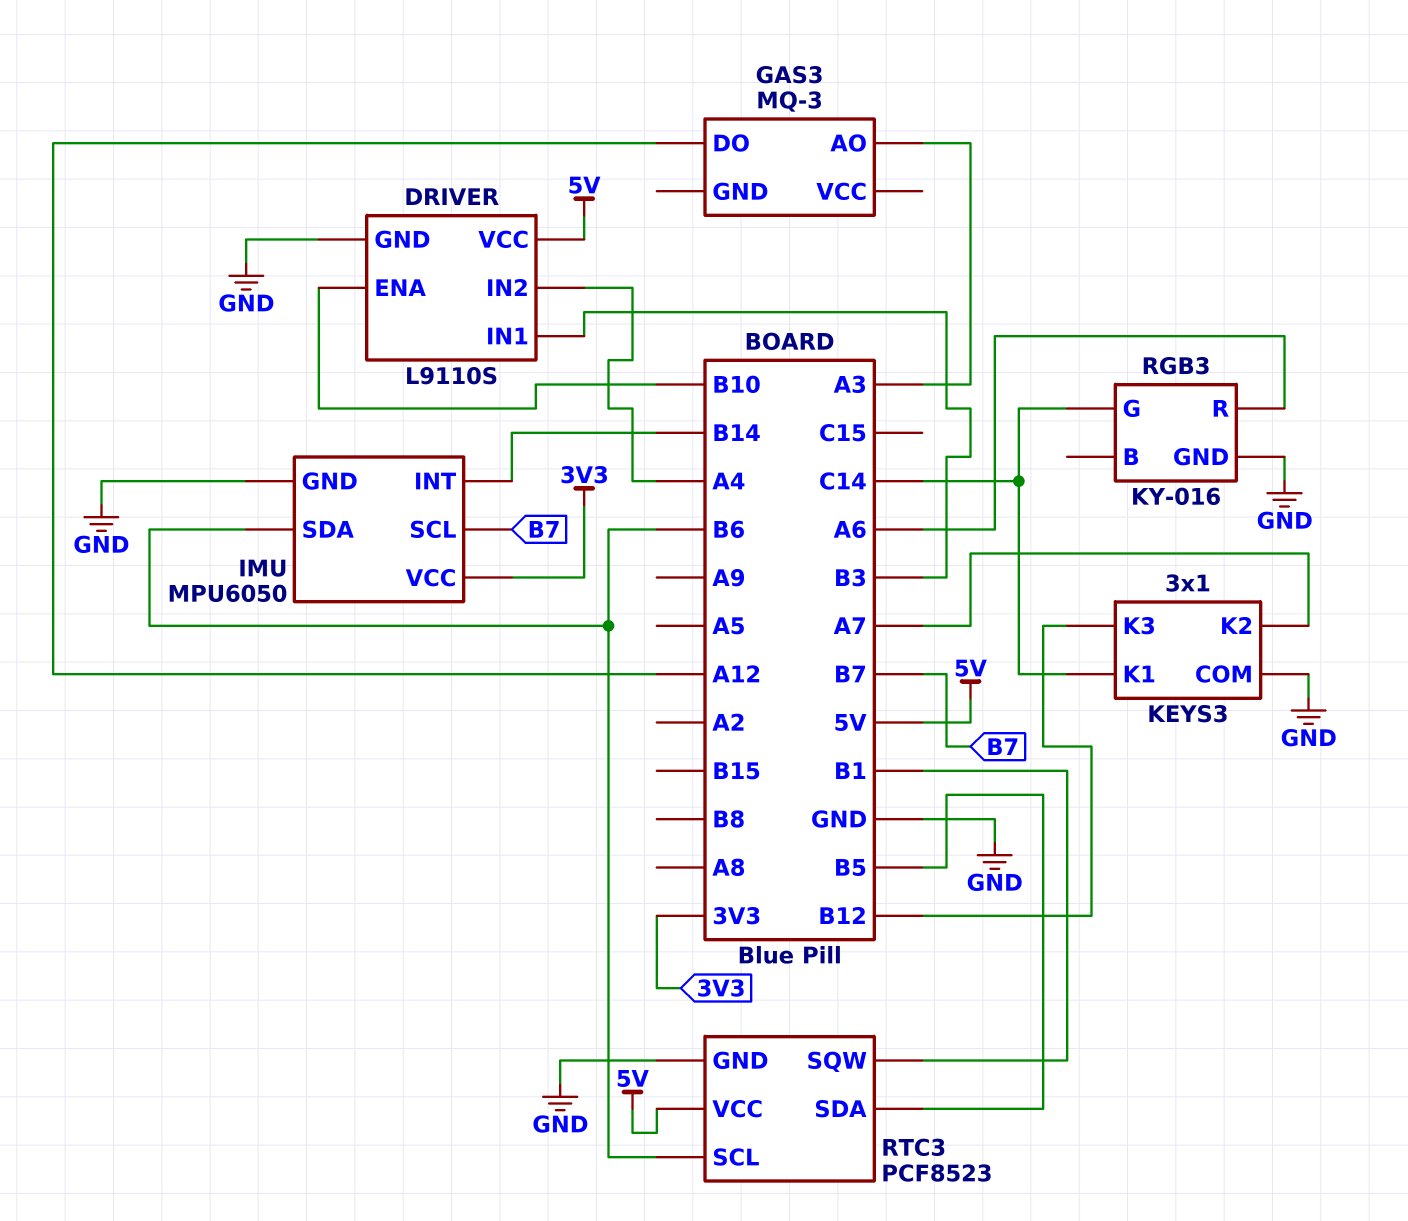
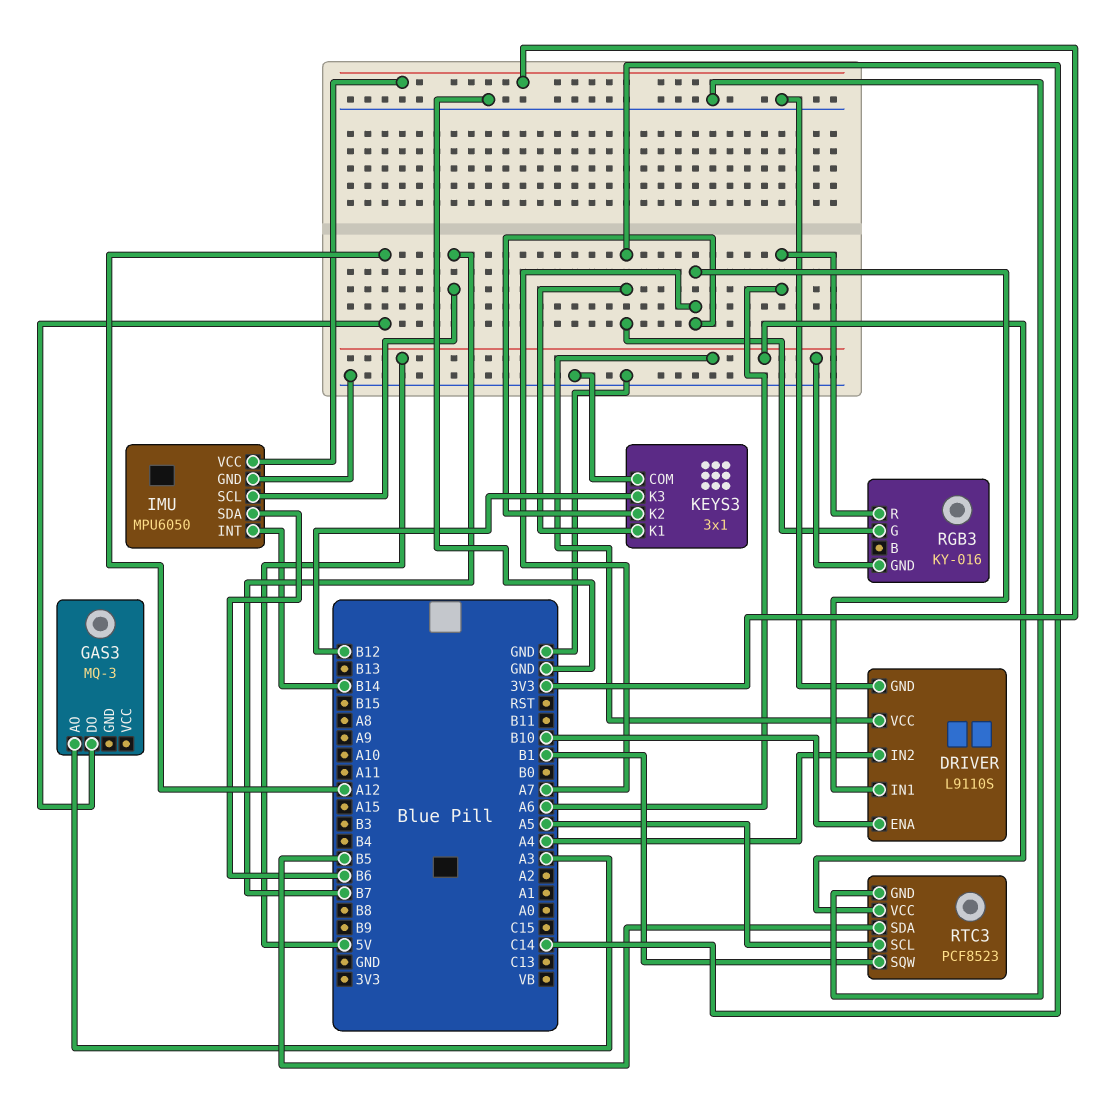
DRIVER pin IN1: B3 -> A7
RGB3 pin GND: GND -> 5V
RTC3 pin SCL: B6 -> A5

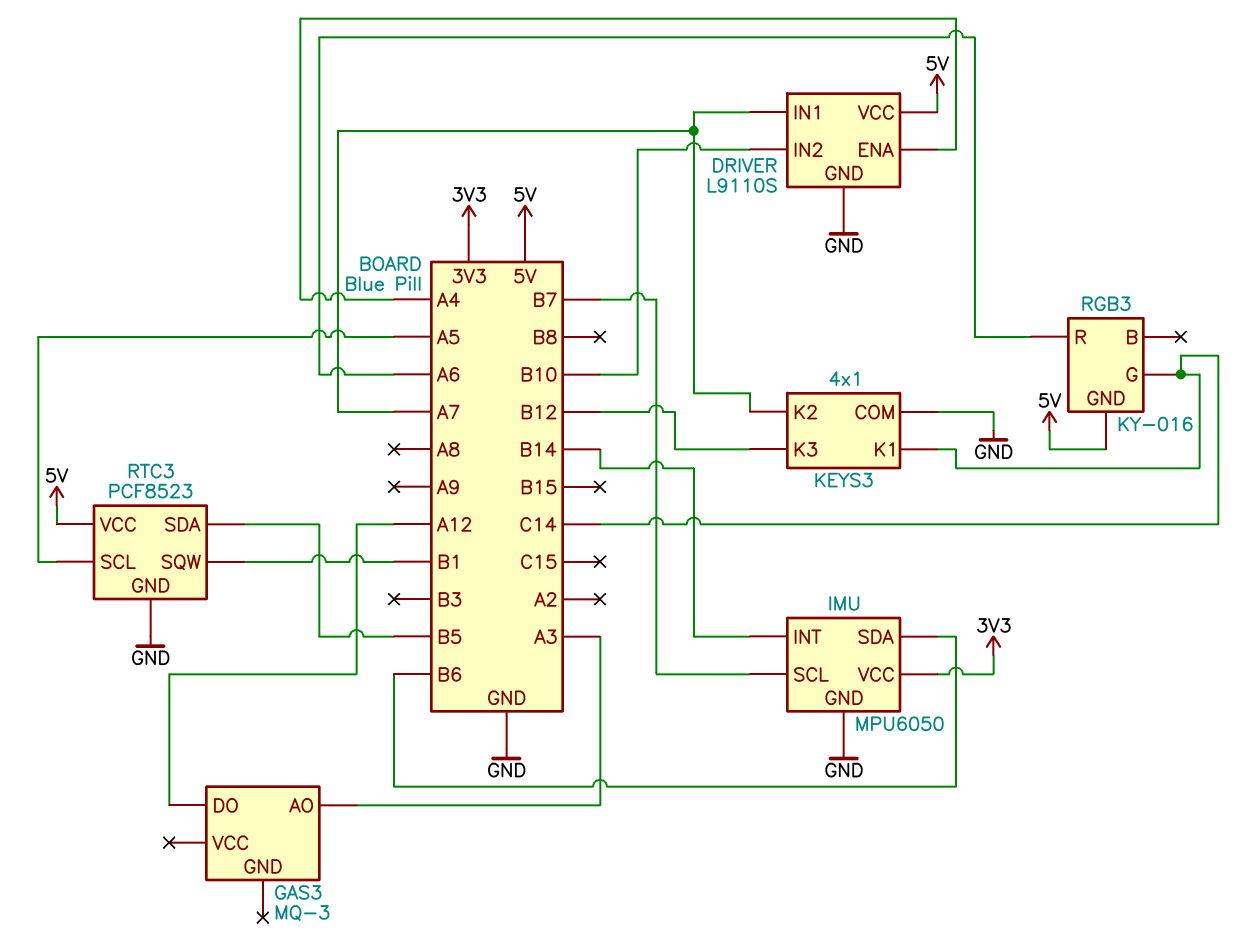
DRIVER pin ENA: B10 -> A4
DRIVER pin IN2: A4 -> B10
KEYS3: 3x1 -> 4x1

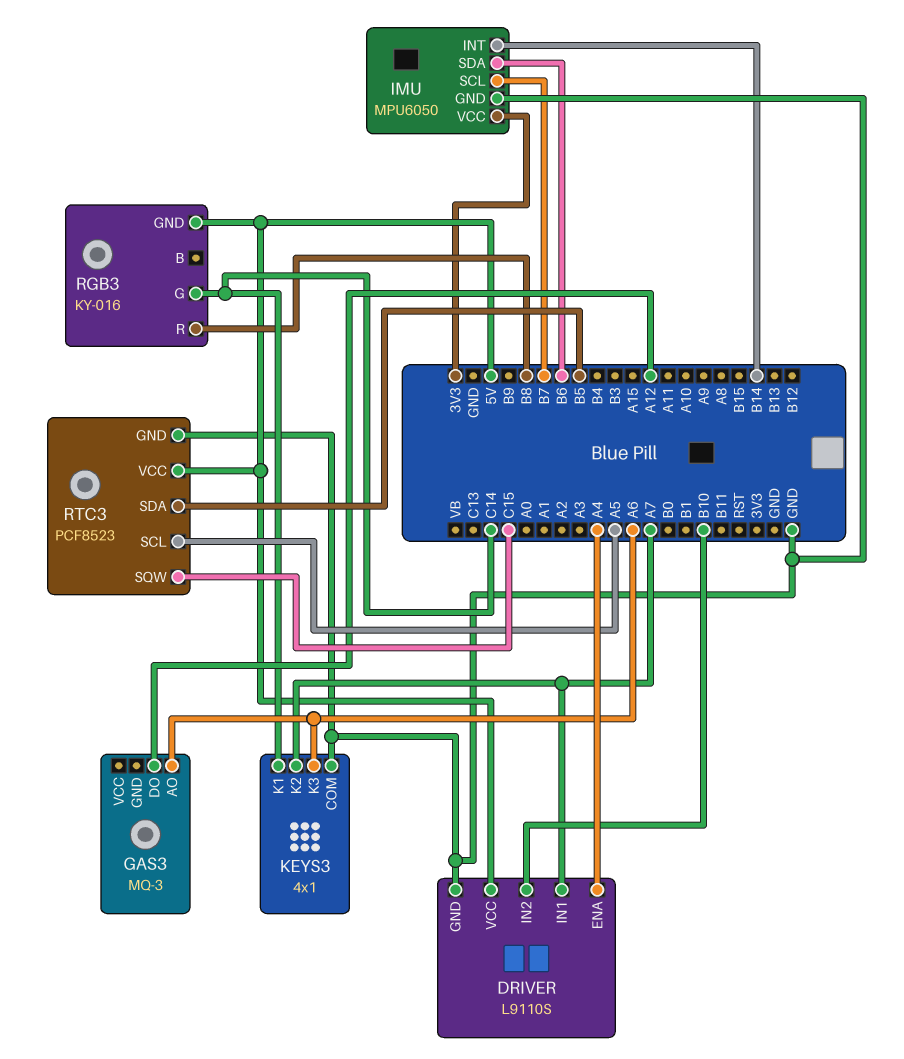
GAS3 pin AO: A3 -> A6
KEYS3 pin K3: B12 -> A6
RGB3 pin R: A6 -> B8
RTC3 pin SQW: B1 -> C15

